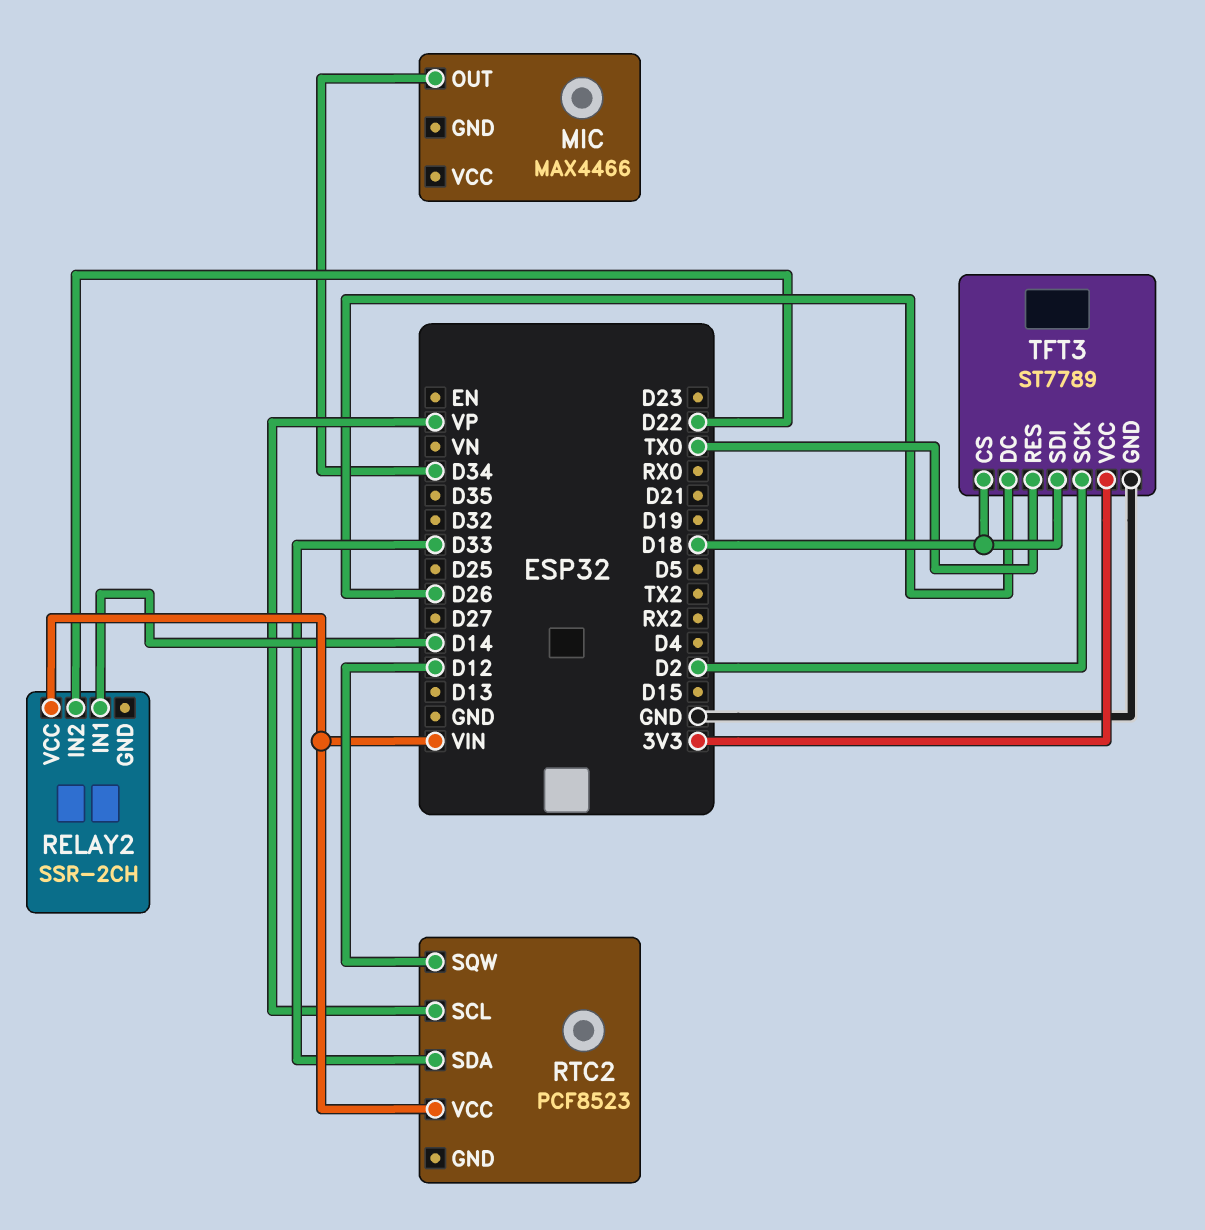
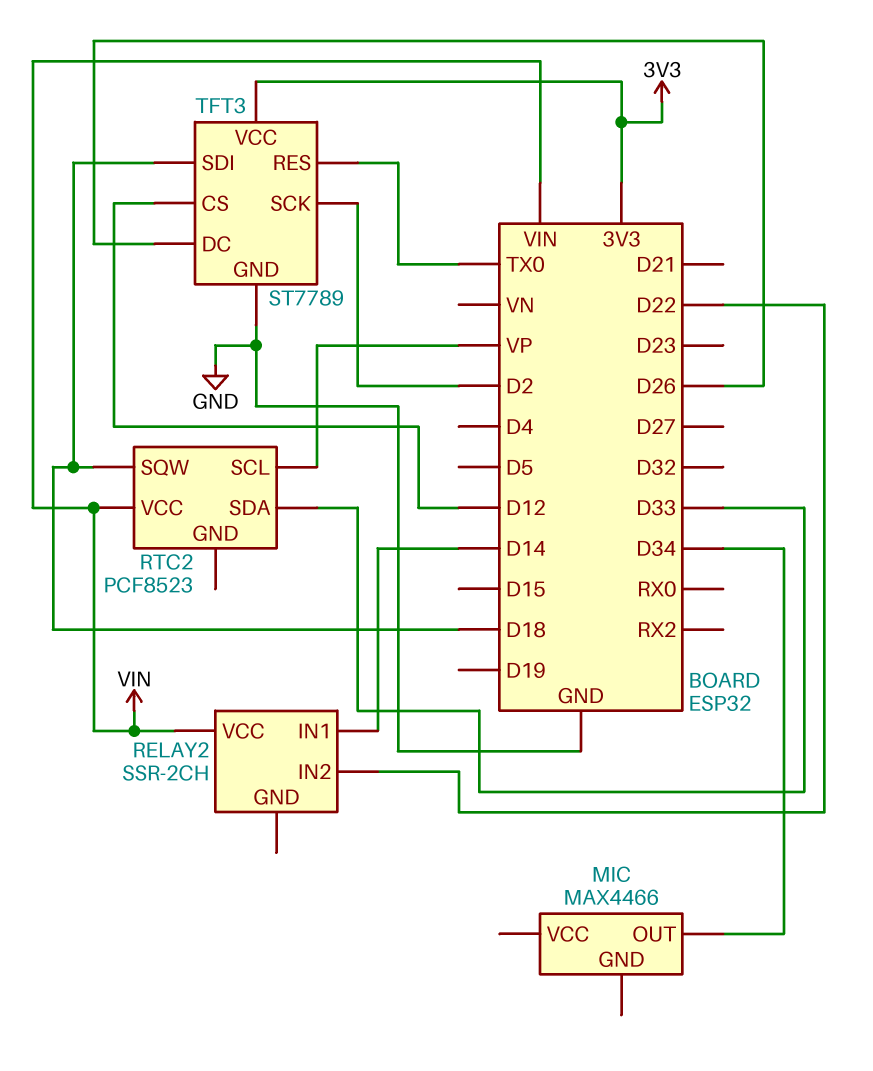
RTC2 pin SQW: D12 -> D18
TFT3 pin CS: D18 -> D12

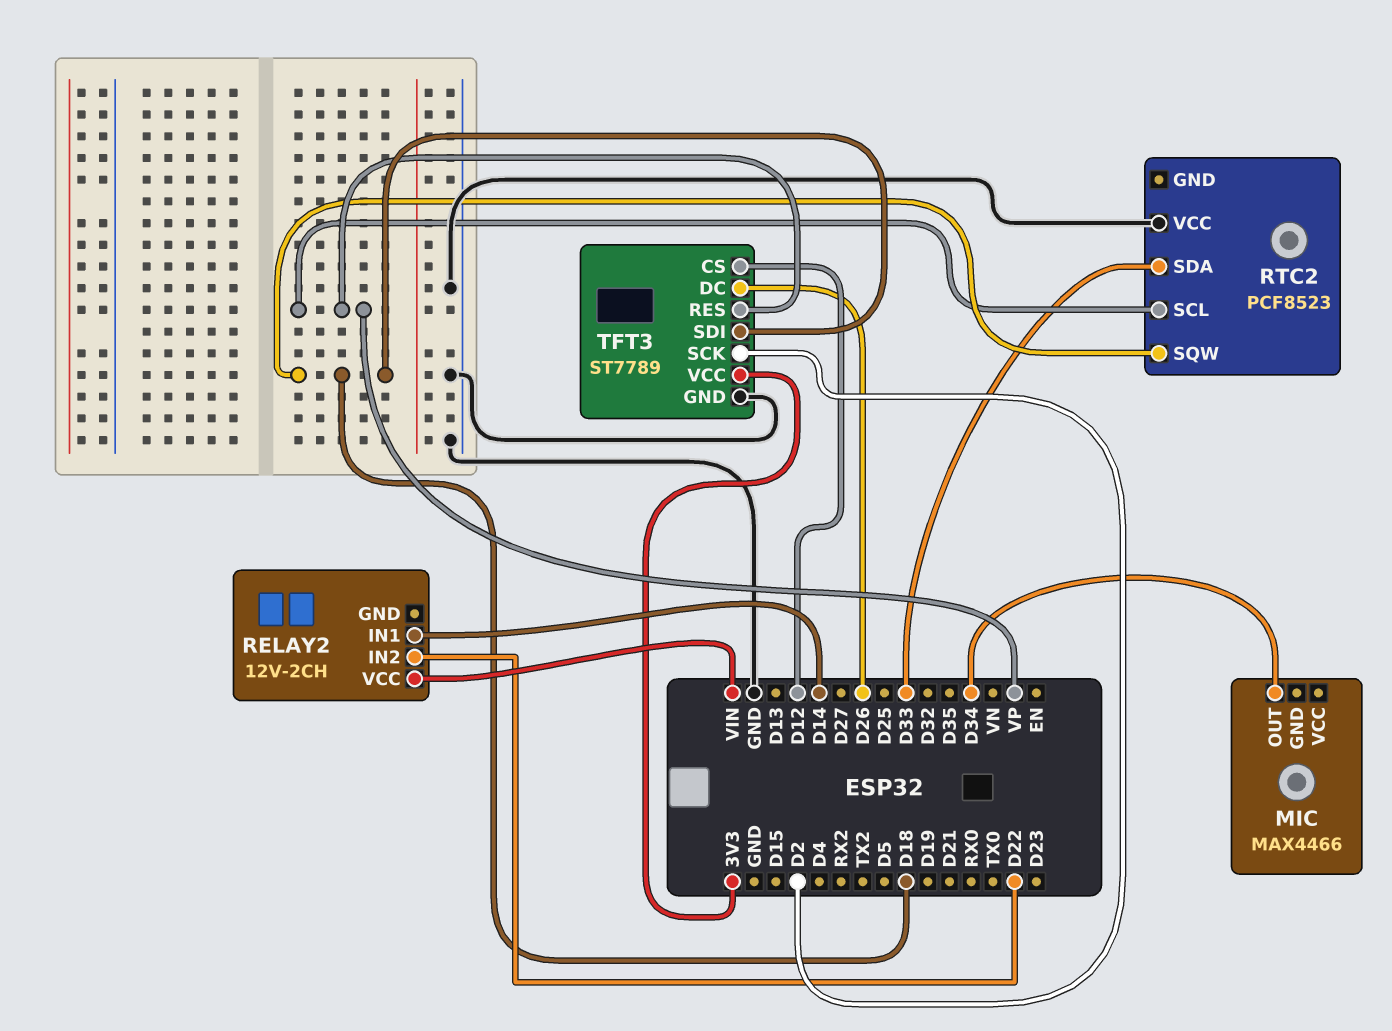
RELAY2: SSR-2CH -> 12V-2CH
RTC2 pin VCC: VIN -> GND
TFT3 pin RES: TX0 -> VP

